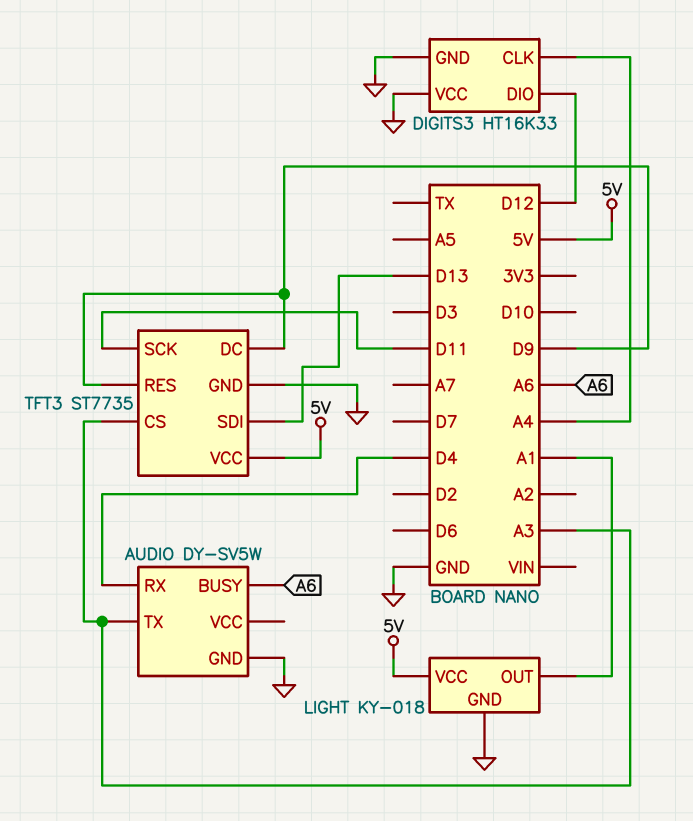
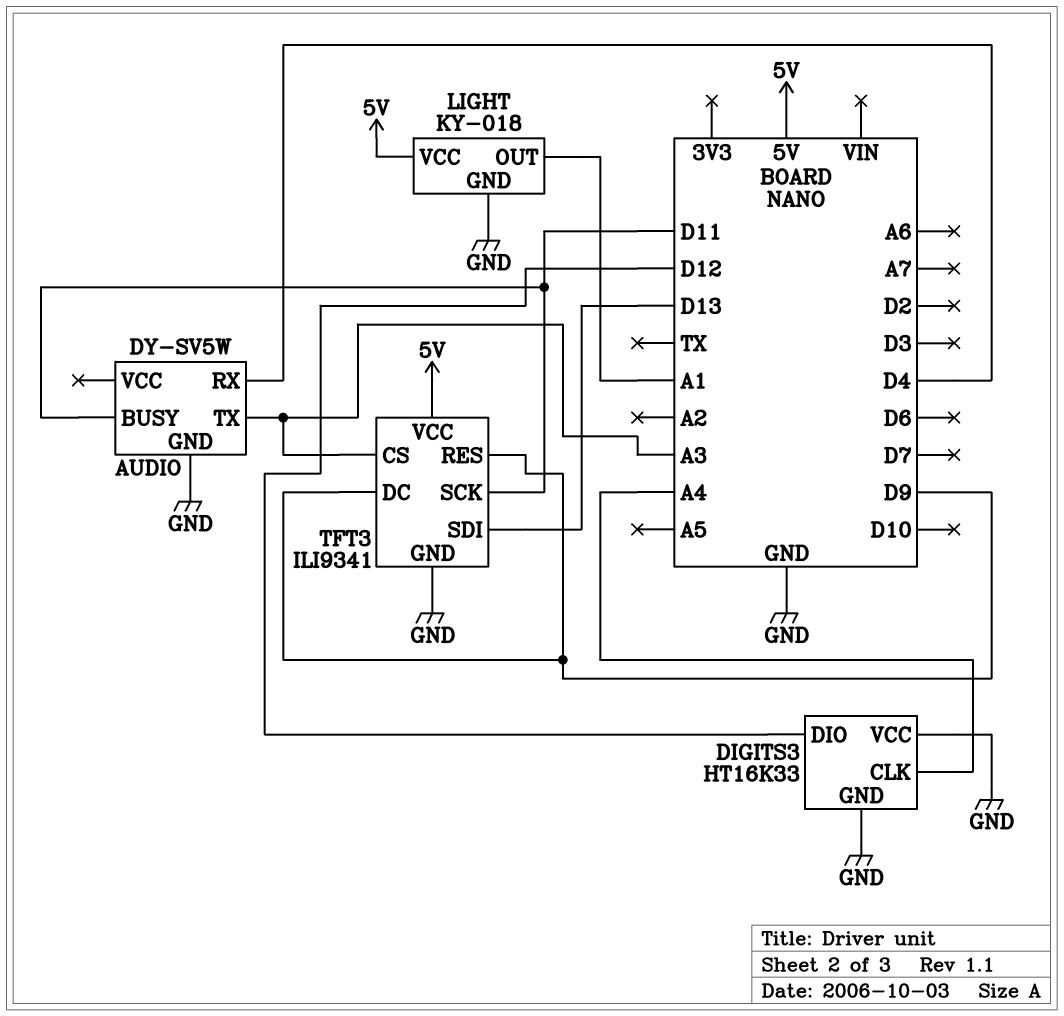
AUDIO pin BUSY: A6 -> D11
TFT3: ST7735 -> ILI9341

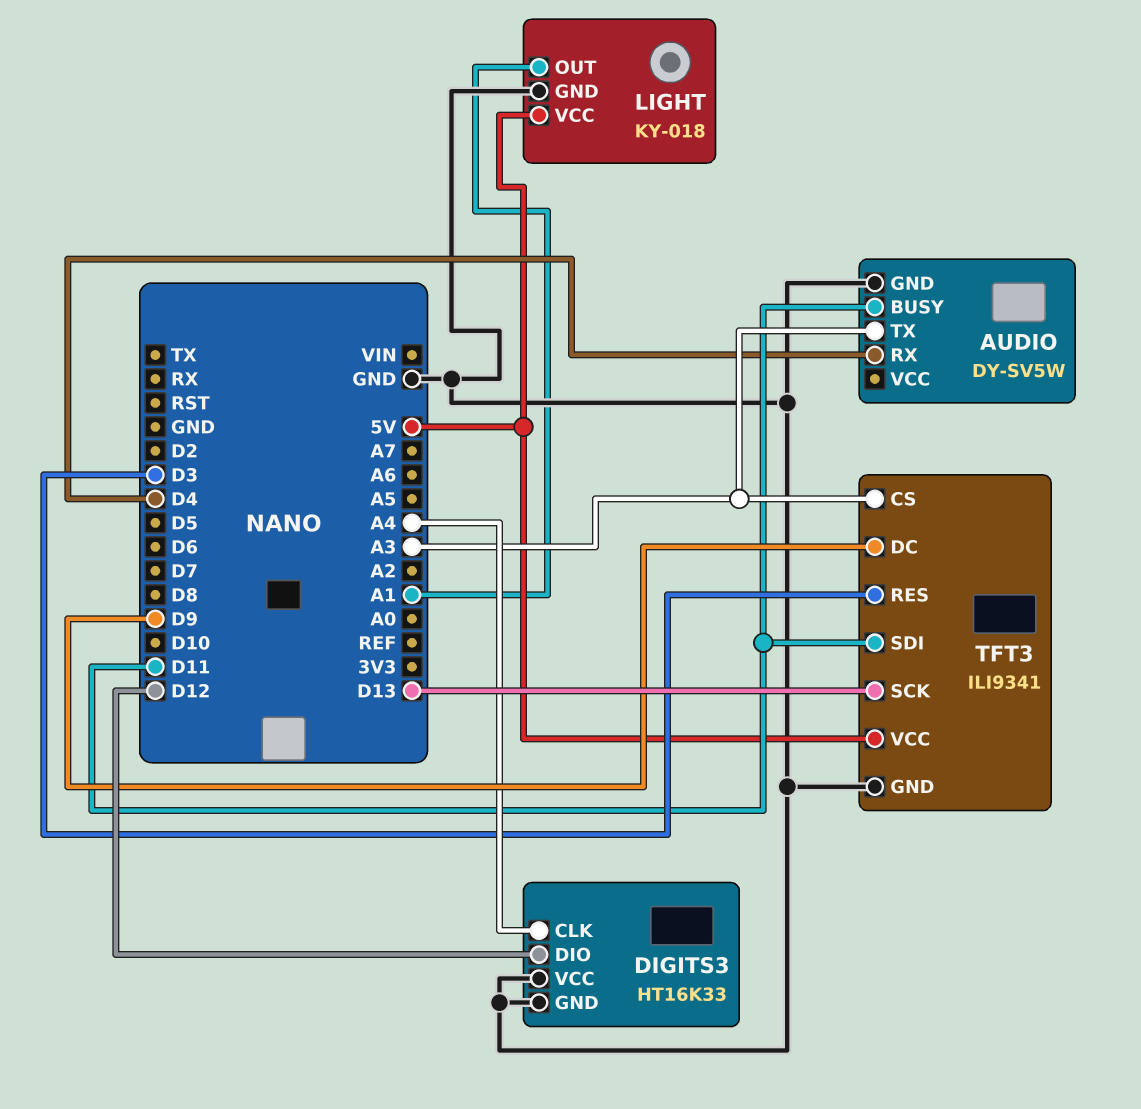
TFT3 pin RES: D9 -> D3
TFT3 pin SCK: D11 -> D13
TFT3 pin SDI: D13 -> D11

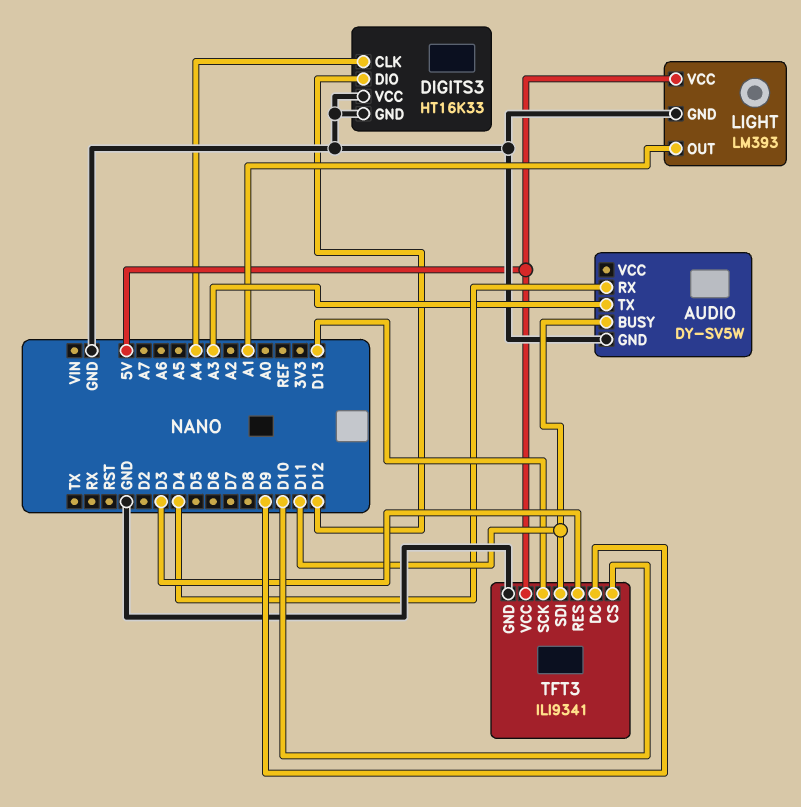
LIGHT: KY-018 -> LM393
TFT3 pin CS: A3 -> D10

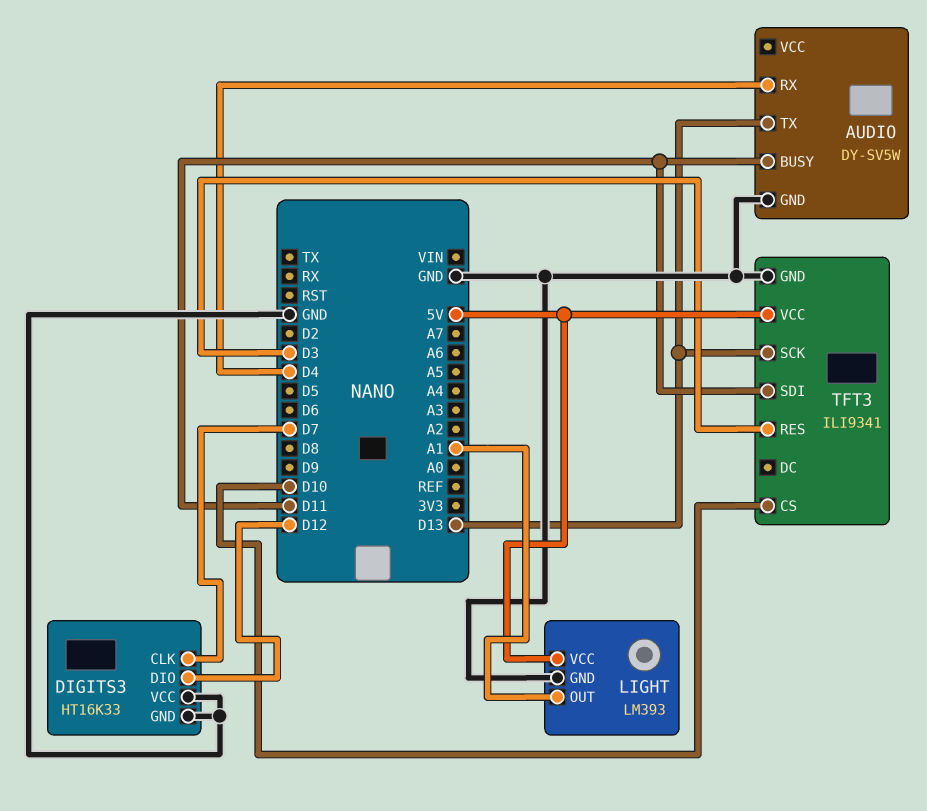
AUDIO pin TX: A3 -> D13
DIGITS3 pin CLK: A4 -> D7
TFT3 pin DC: D9 -> none

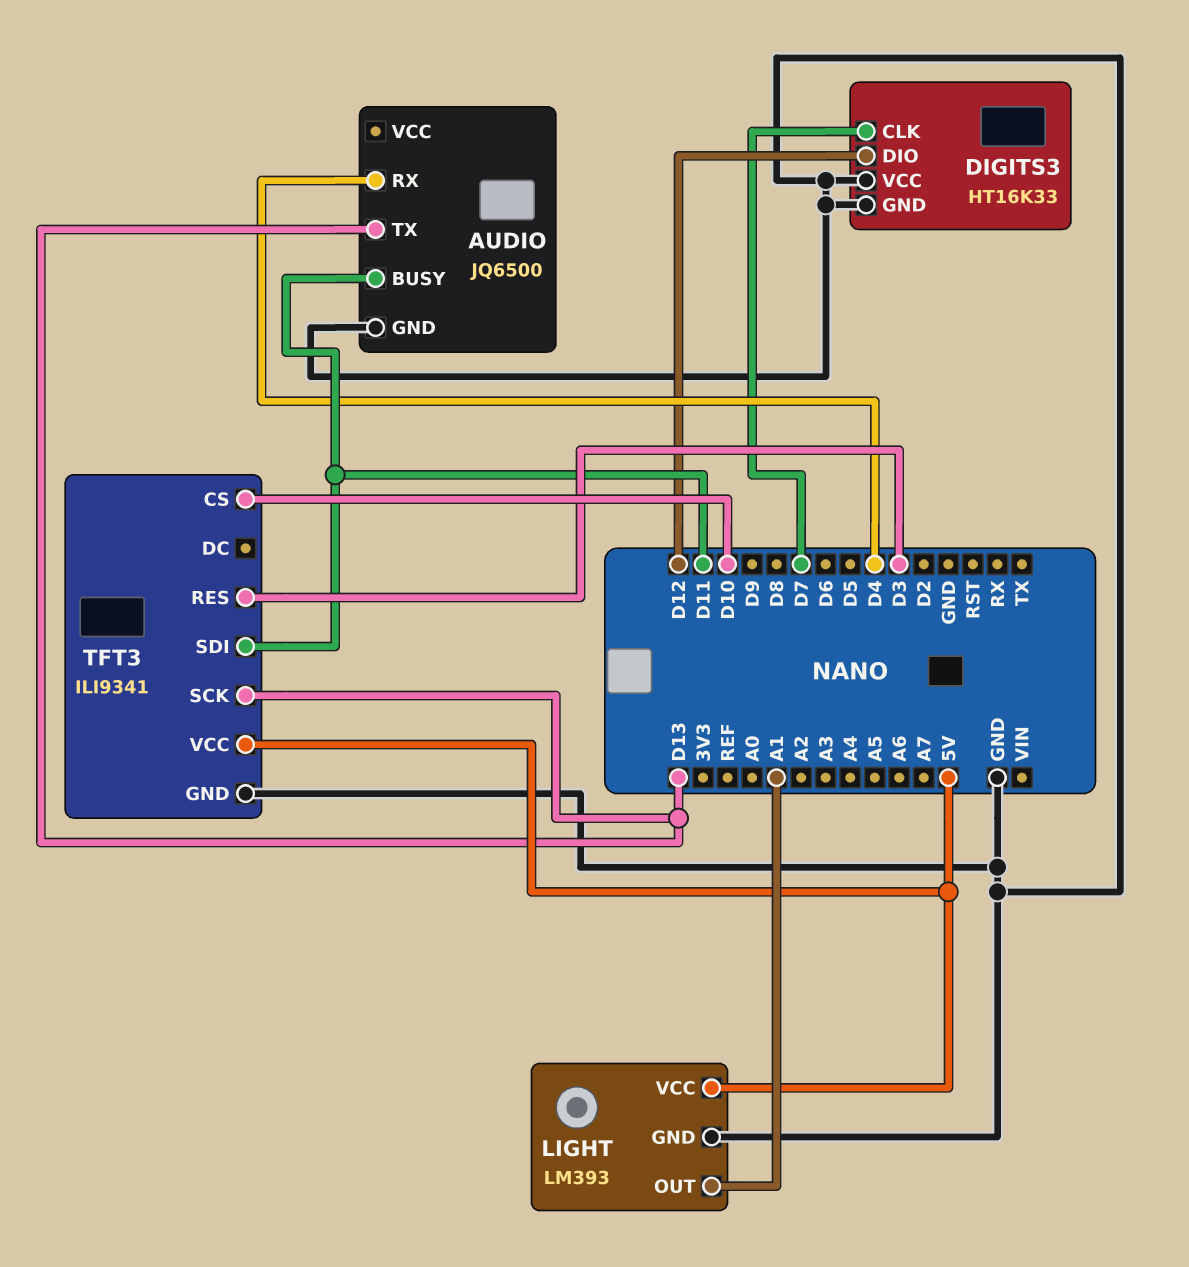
AUDIO: DY-SV5W -> JQ6500

